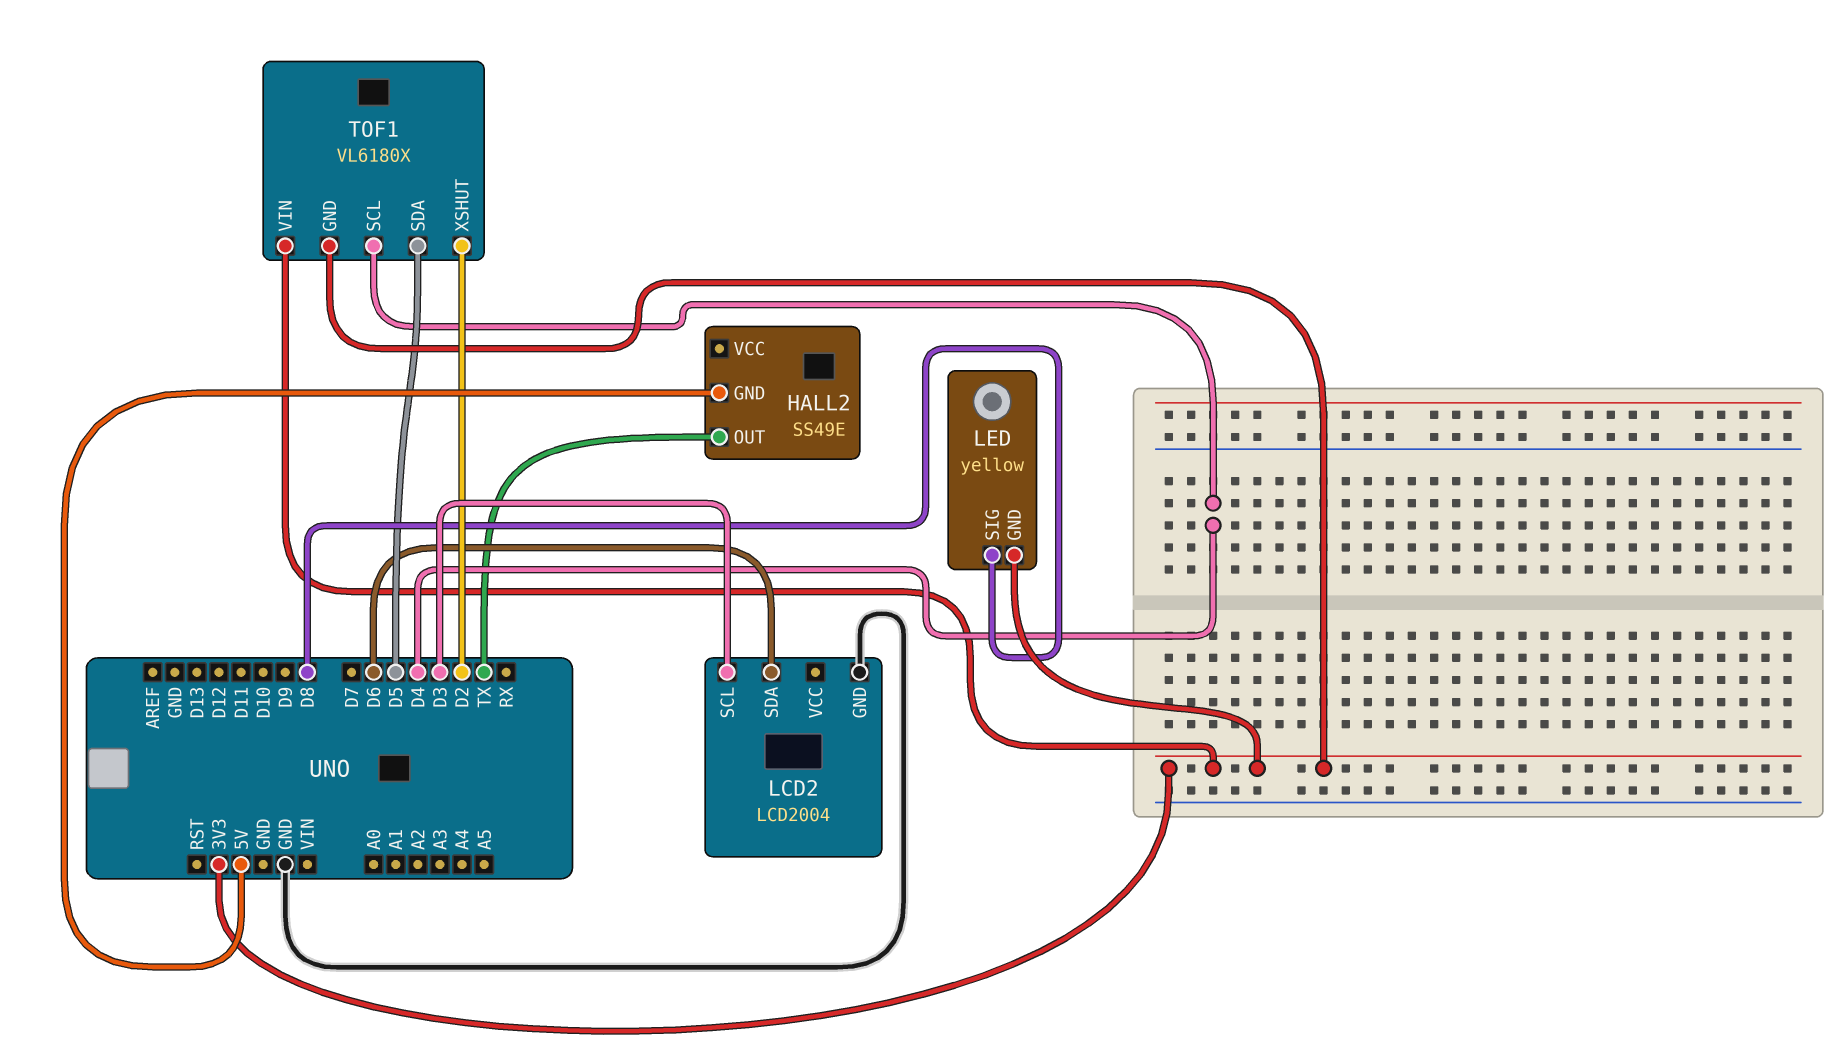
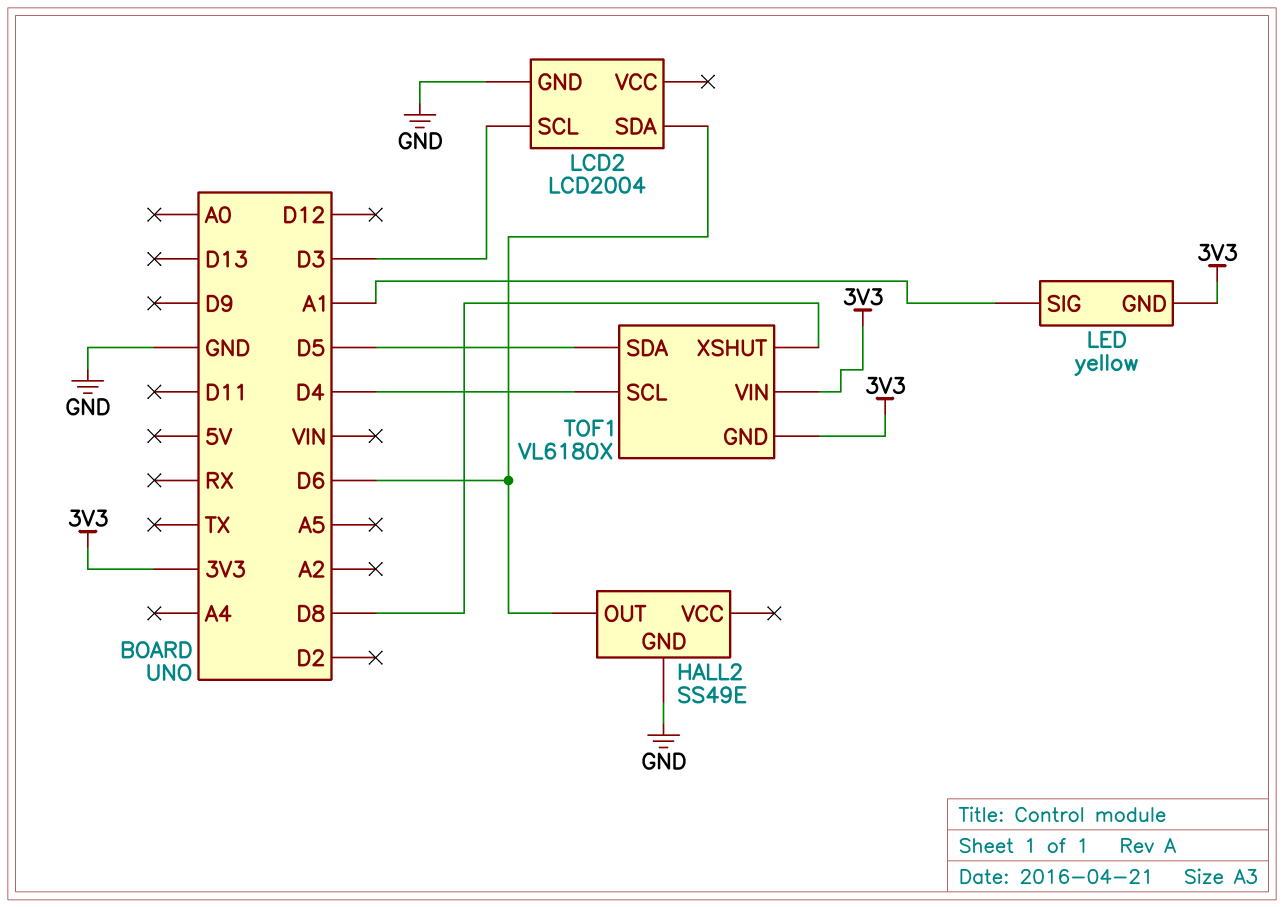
HALL2 pin GND: 5V -> GND
HALL2 pin OUT: TX -> D6
LED pin SIG: D8 -> A1
TOF1 pin XSHUT: D2 -> D8

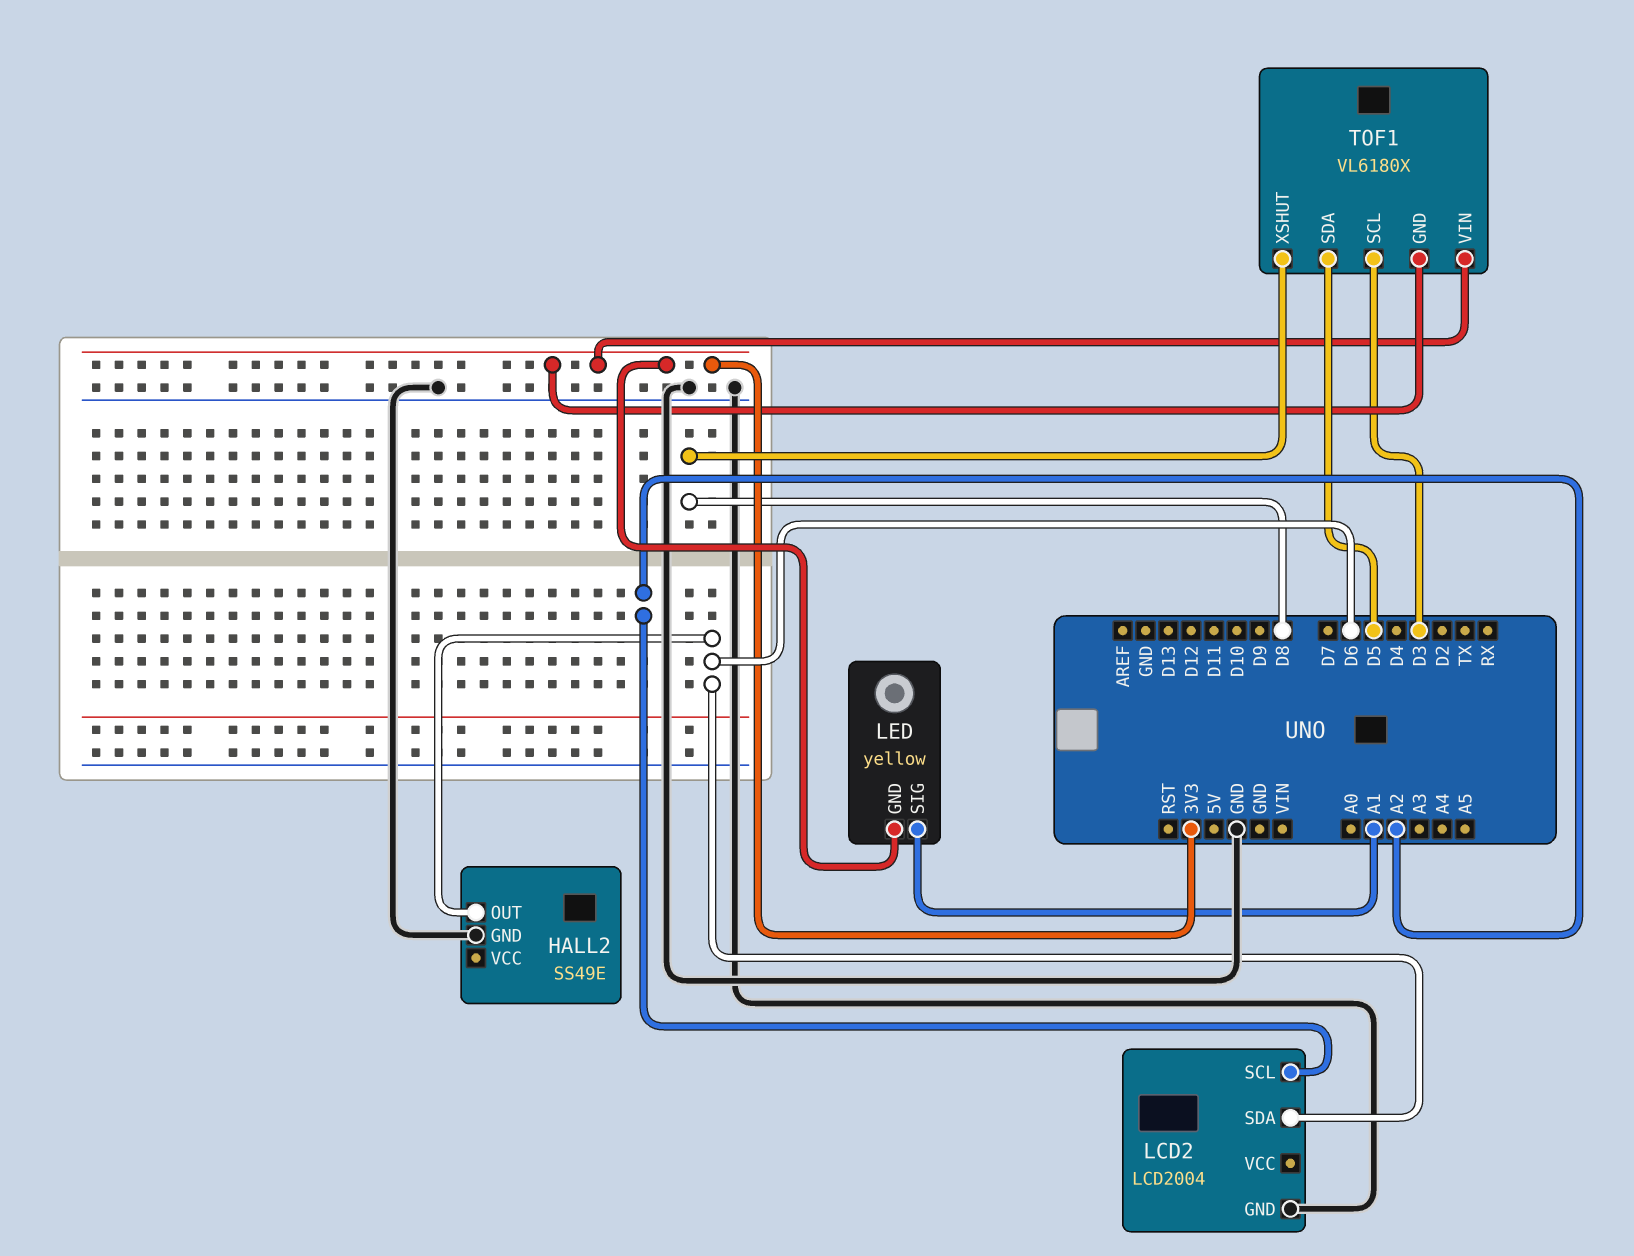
LCD2 pin SCL: D3 -> A2
TOF1 pin SCL: D4 -> D3

